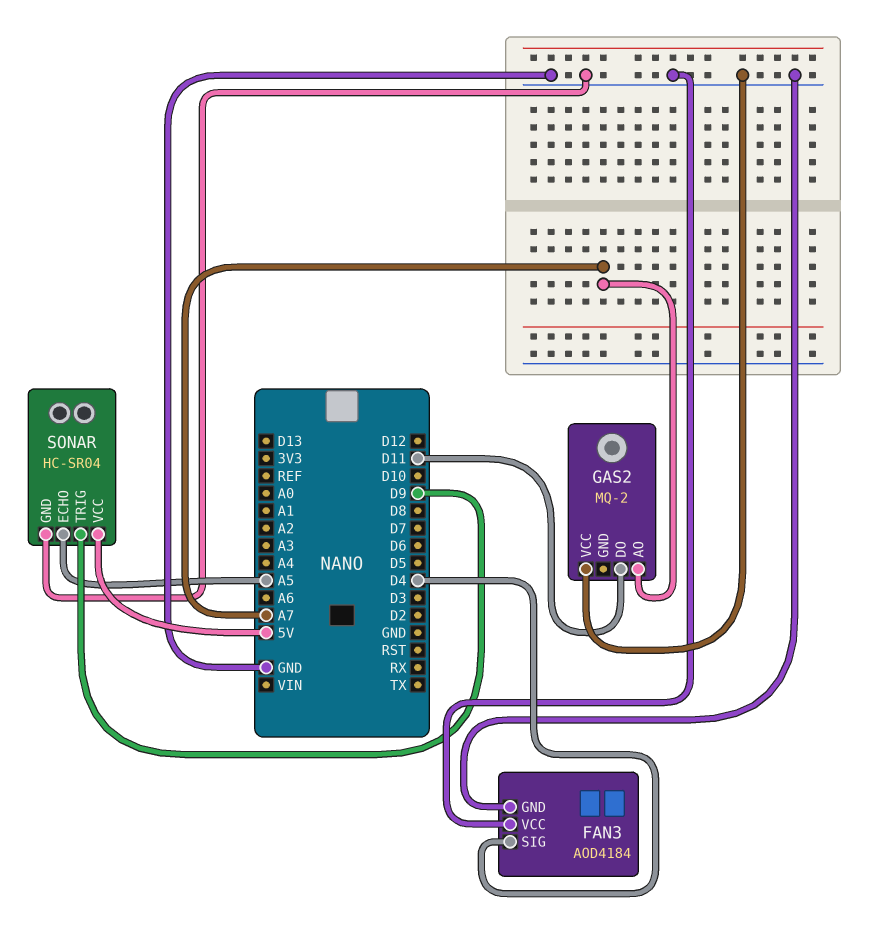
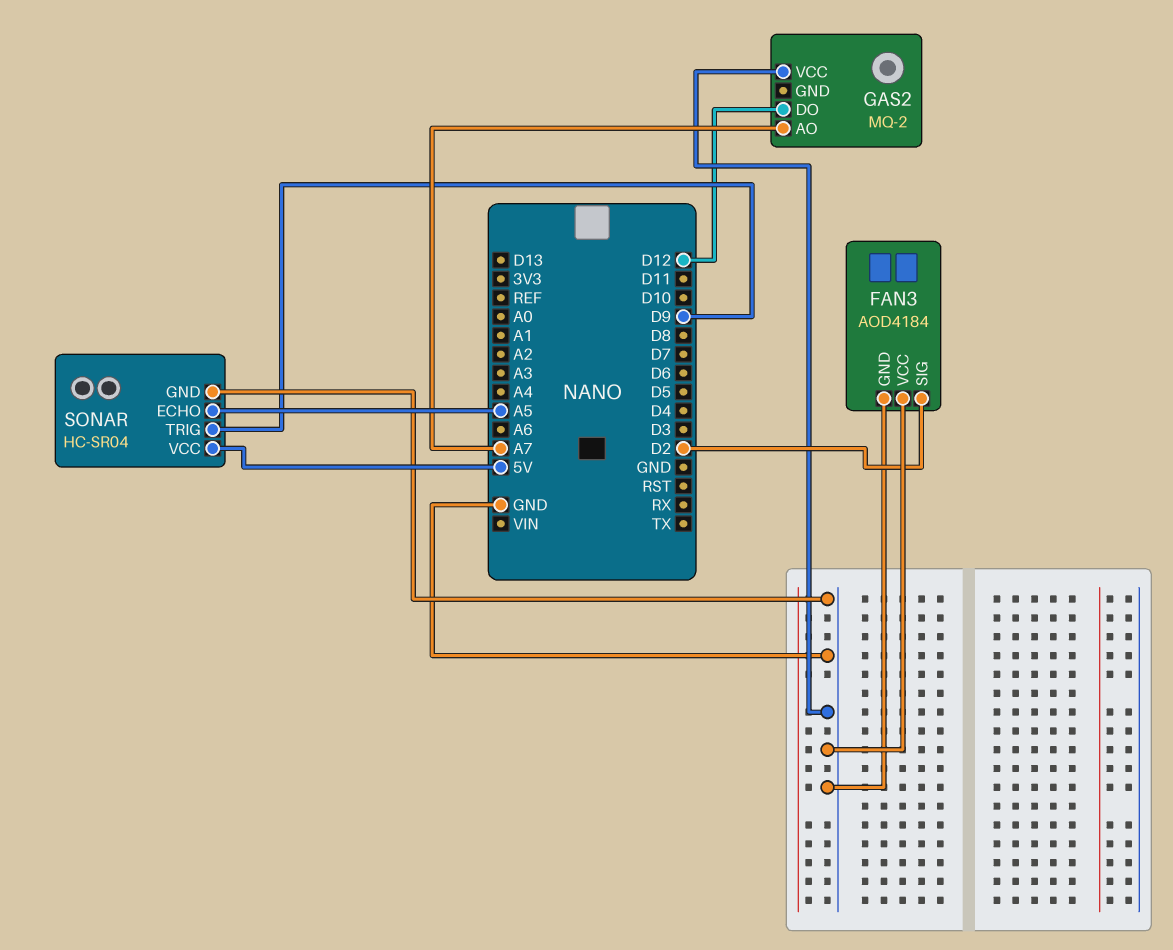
FAN3 pin SIG: D4 -> D2
GAS2 pin DO: D11 -> D12

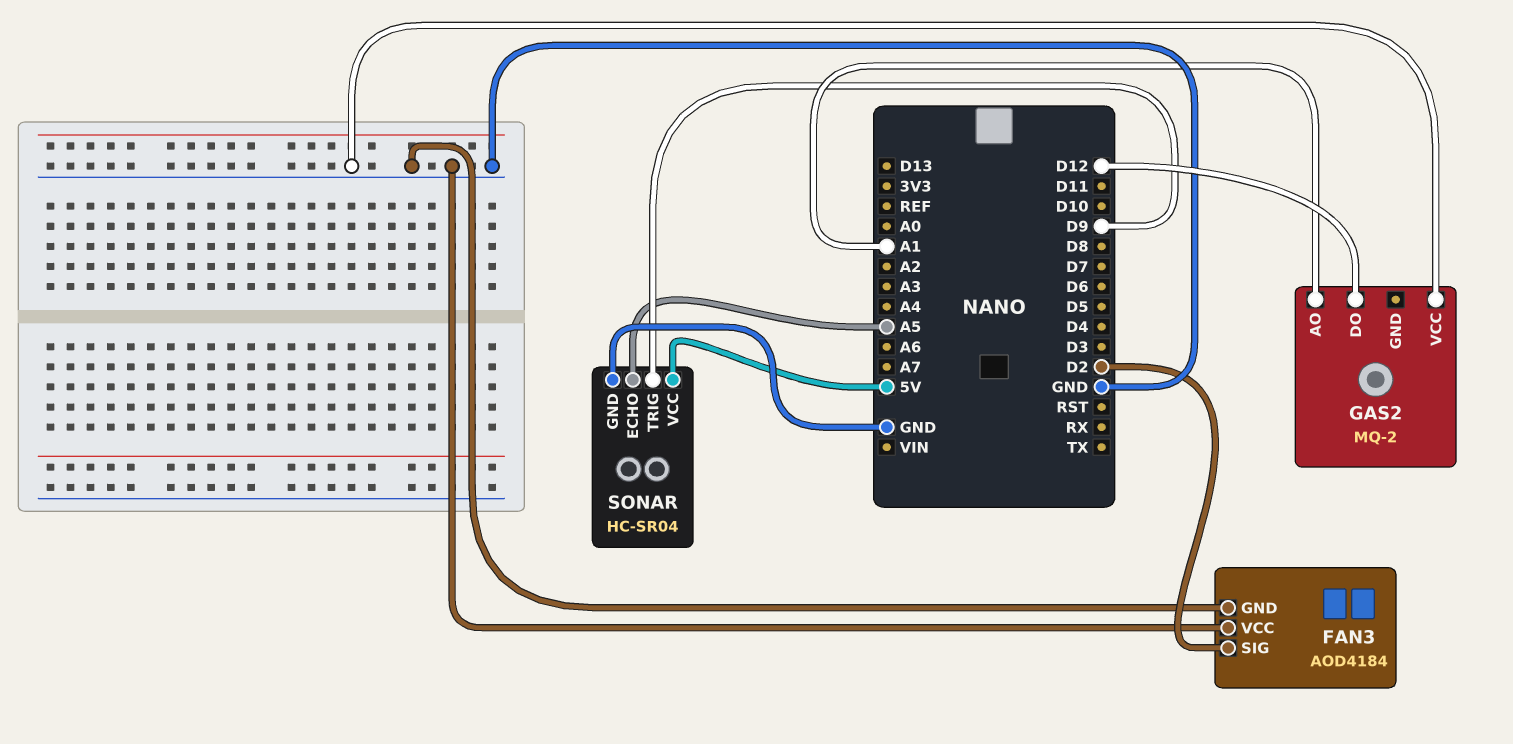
GAS2 pin AO: A7 -> A1

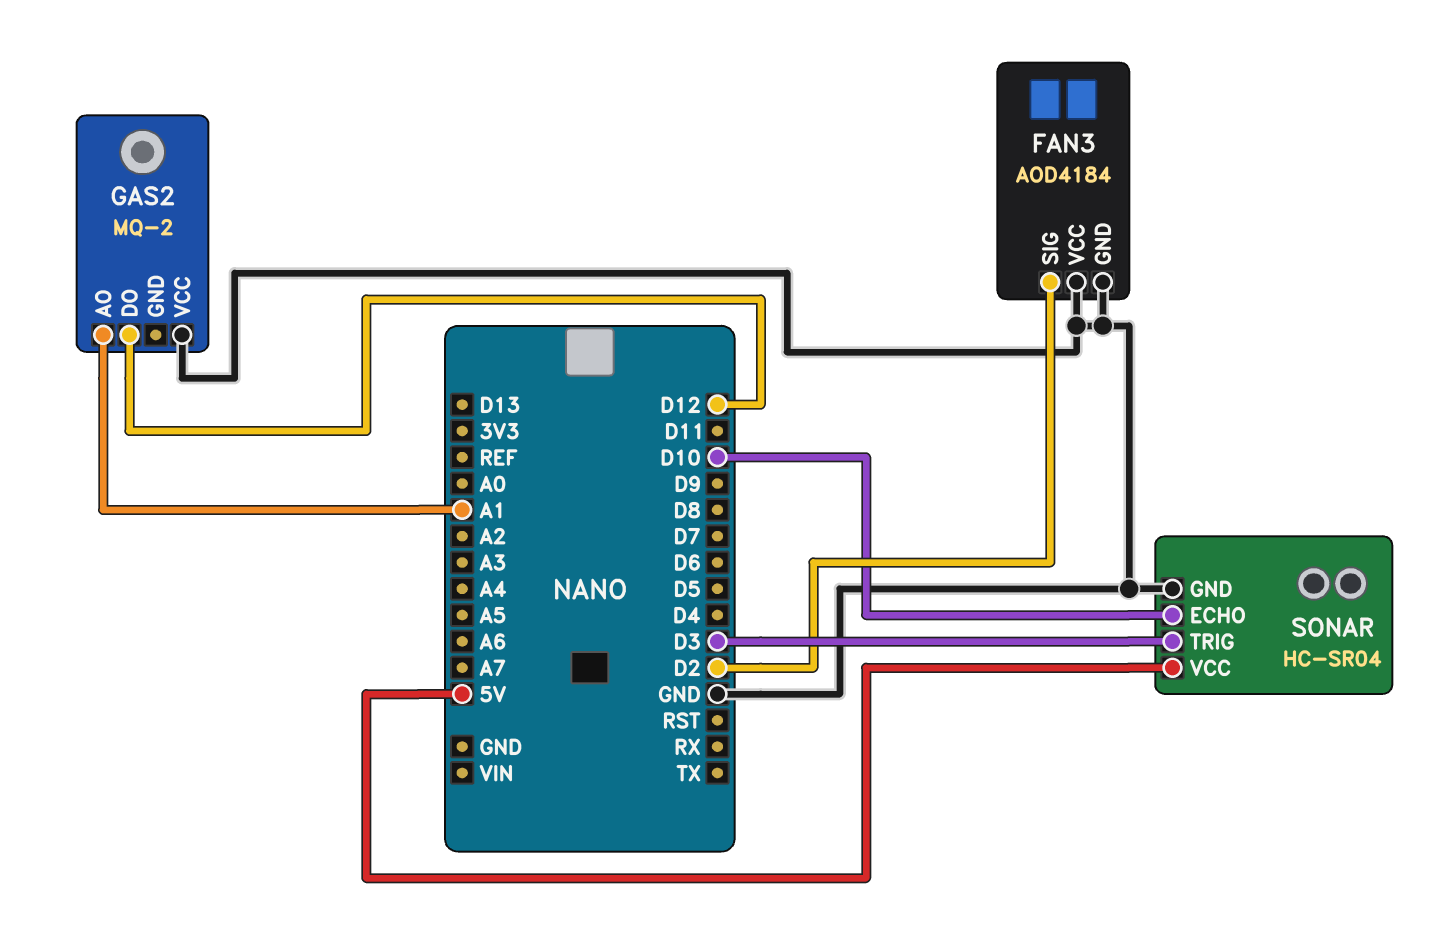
SONAR pin ECHO: A5 -> D10
SONAR pin TRIG: D9 -> D3

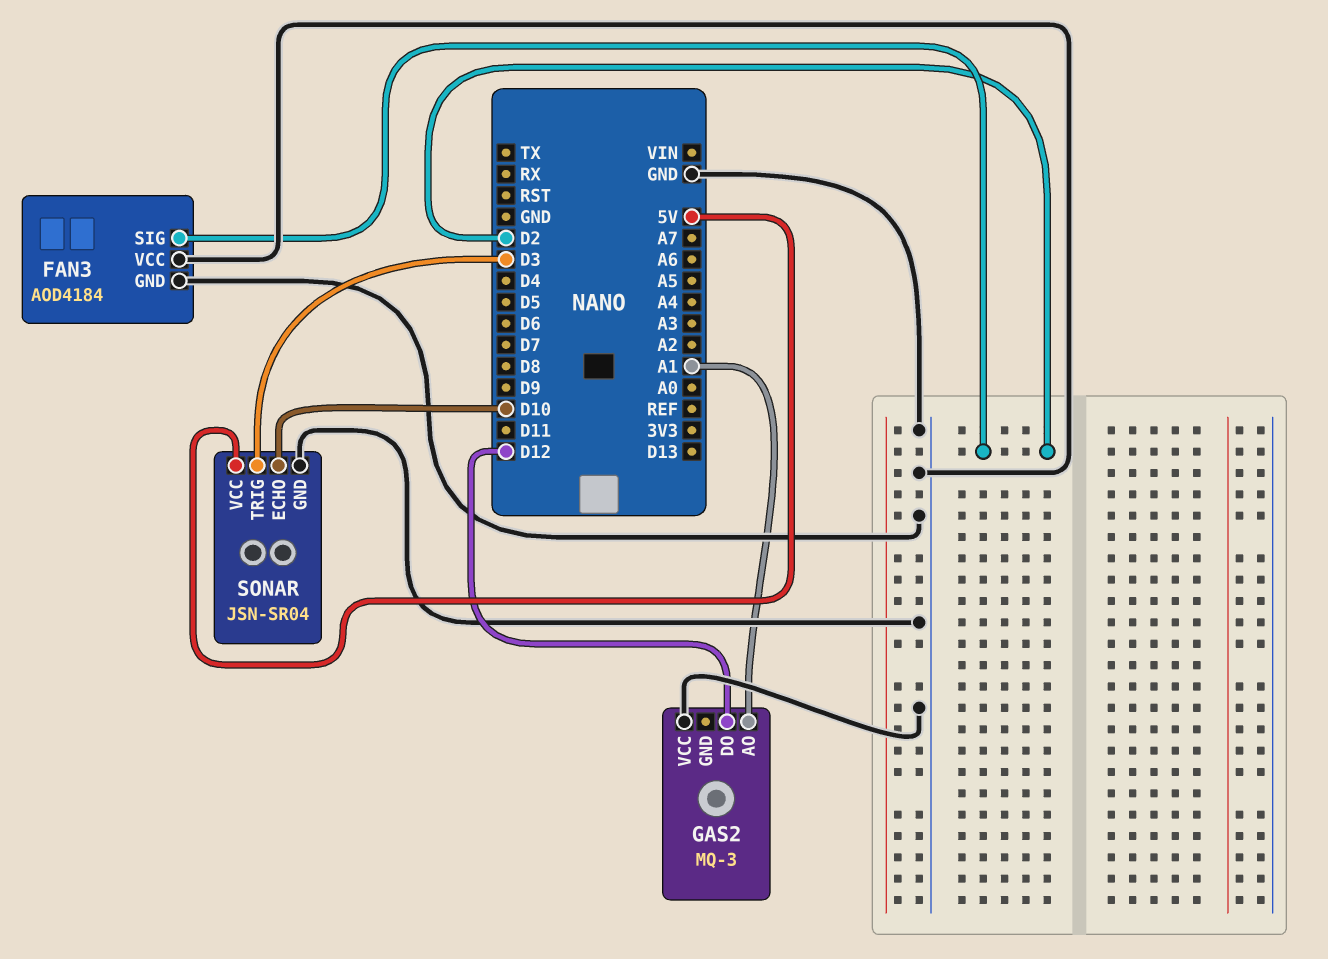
GAS2: MQ-2 -> MQ-3
SONAR: HC-SR04 -> JSN-SR04

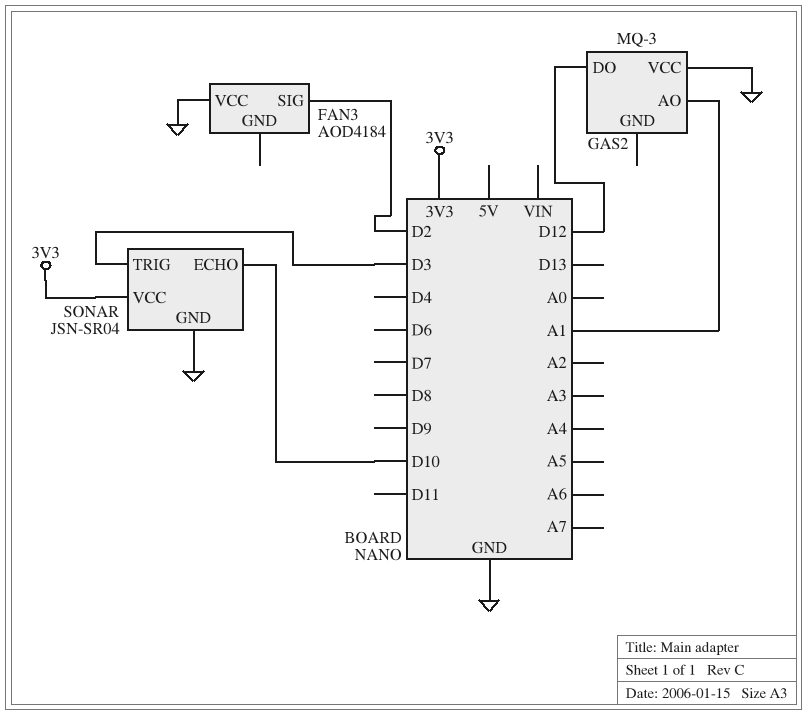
FAN3 pin GND: GND -> none
SONAR pin VCC: 5V -> 3V3

